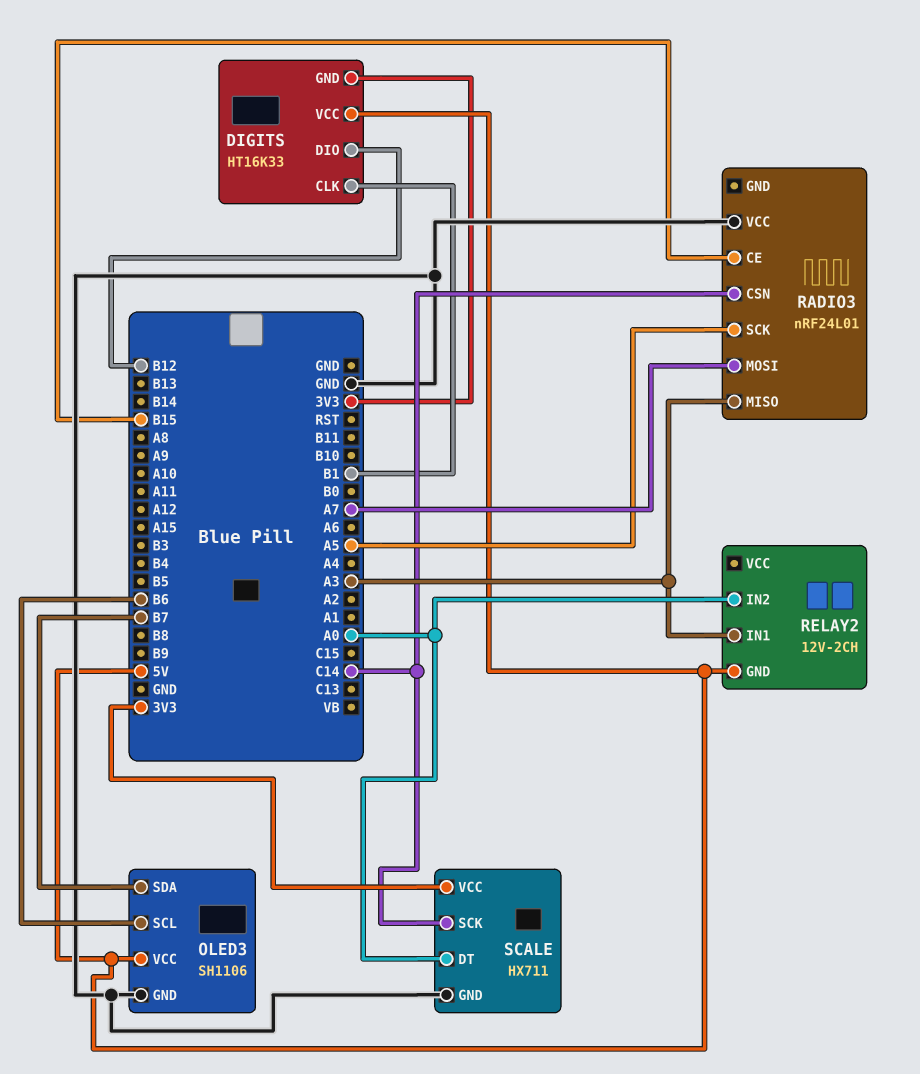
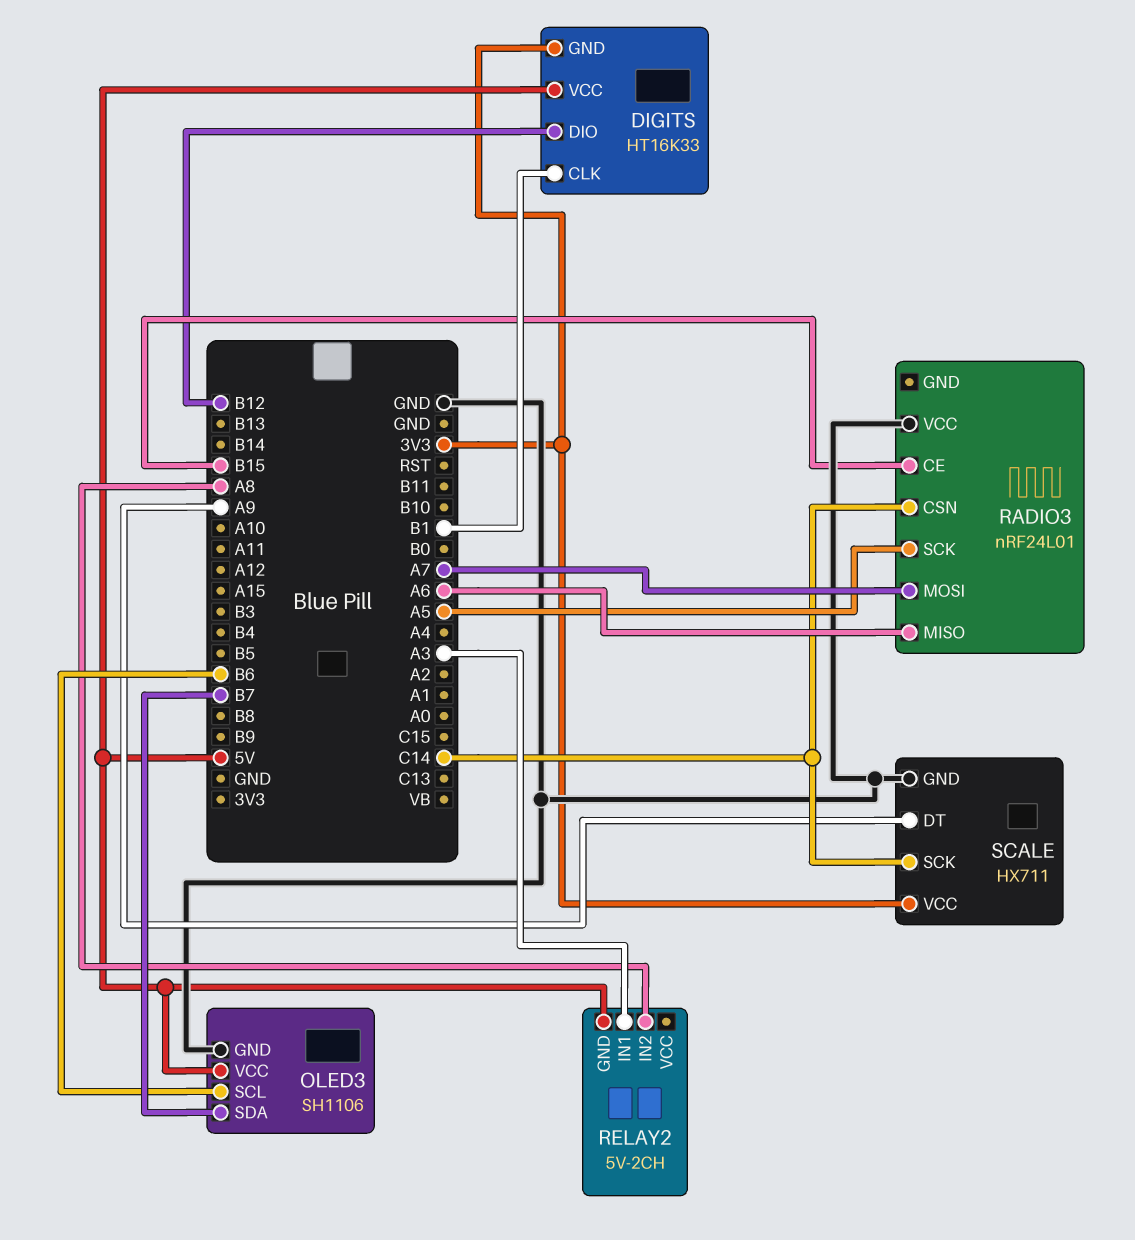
RADIO3 pin MISO: A3 -> A6
RELAY2: 12V-2CH -> 5V-2CH
RELAY2 pin IN2: A0 -> A8
SCALE pin DT: A0 -> A9

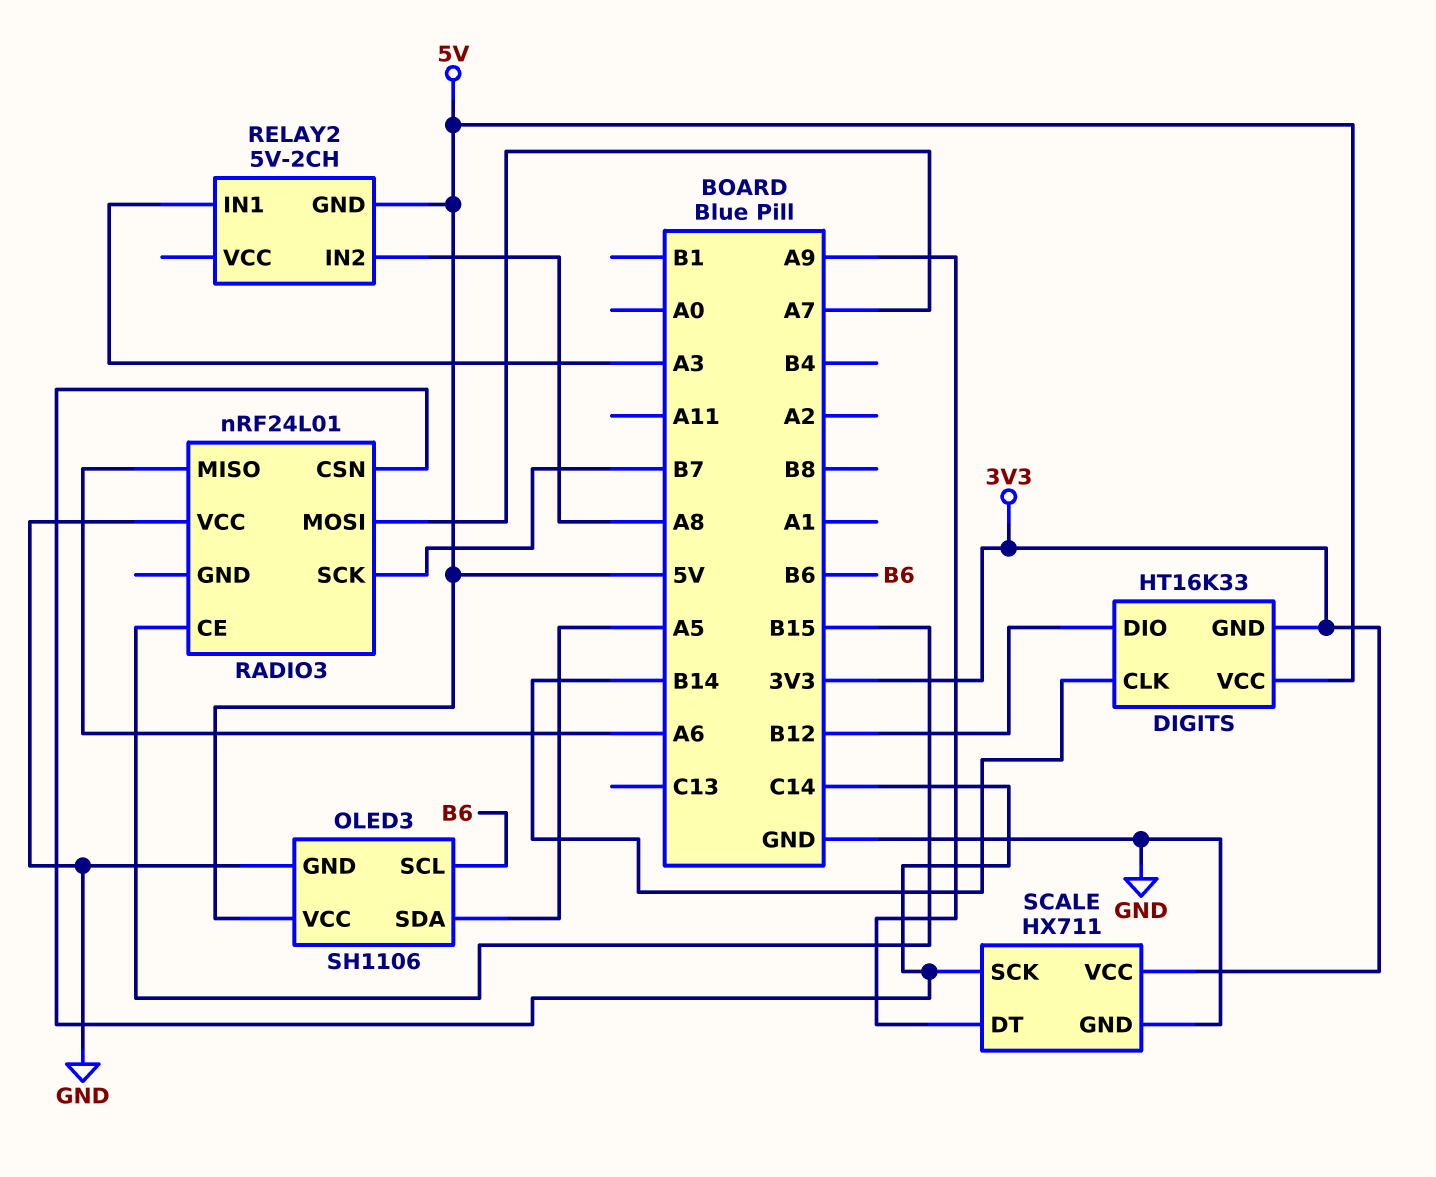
DIGITS pin CLK: B1 -> B14
OLED3 pin SDA: B7 -> A5
RADIO3 pin SCK: A5 -> B7

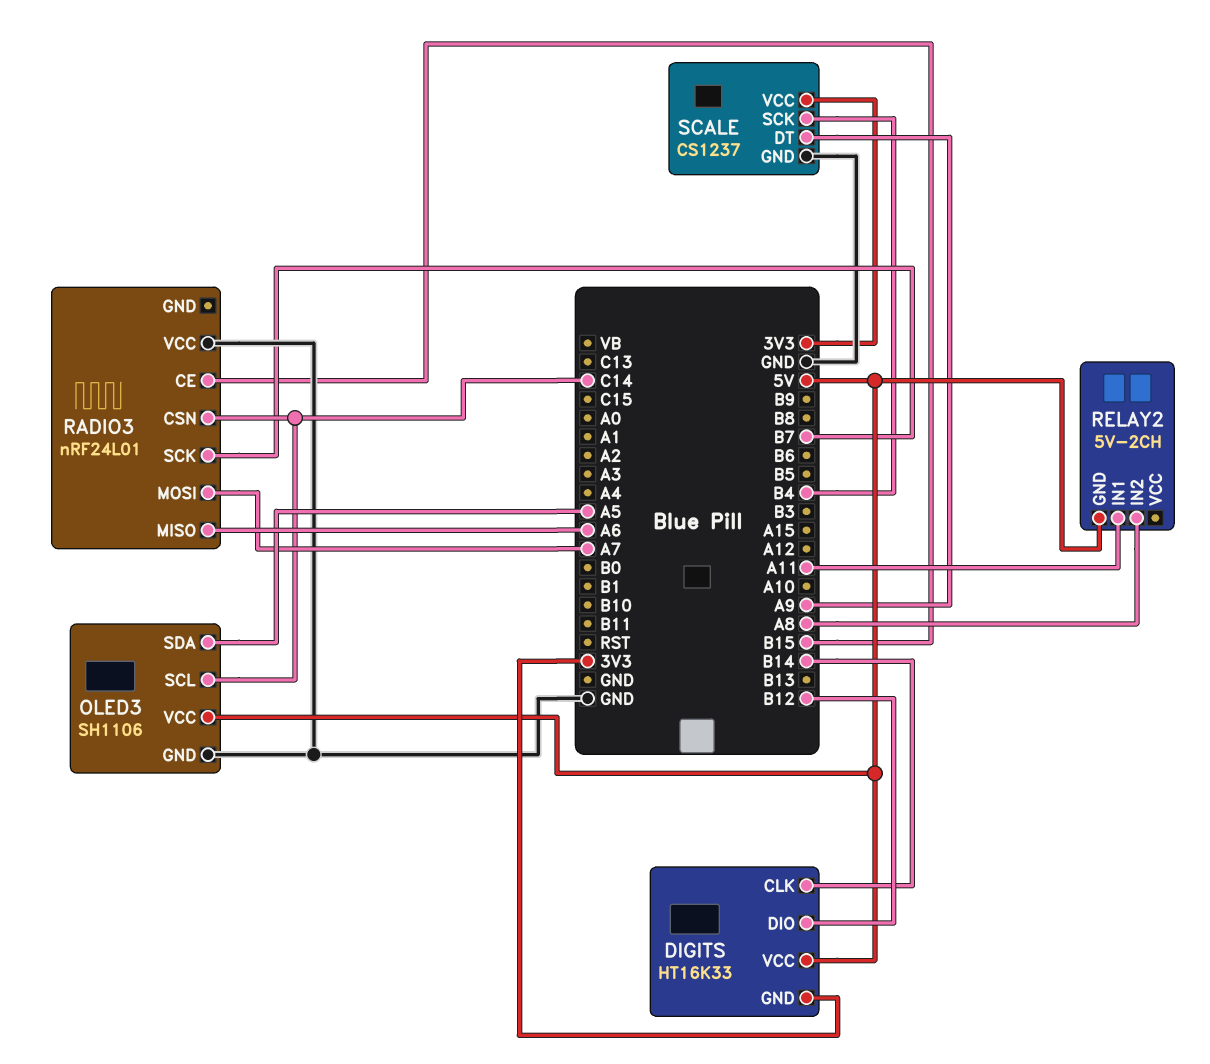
OLED3 pin SCL: B6 -> C14
RELAY2 pin IN1: A3 -> A11
SCALE: HX711 -> CS1237
SCALE pin SCK: C14 -> B4

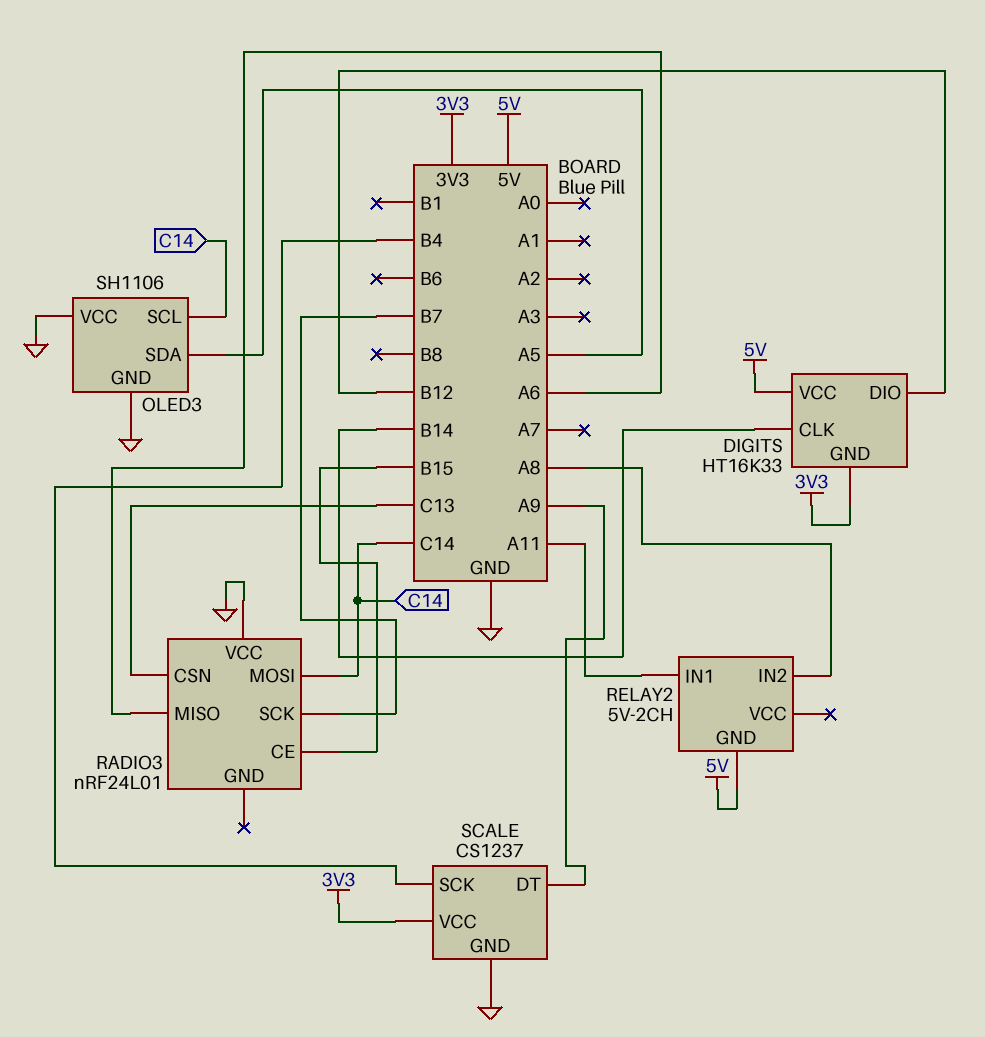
OLED3 pin VCC: 5V -> GND
RADIO3 pin CSN: C14 -> C13
RADIO3 pin MOSI: A7 -> C14

